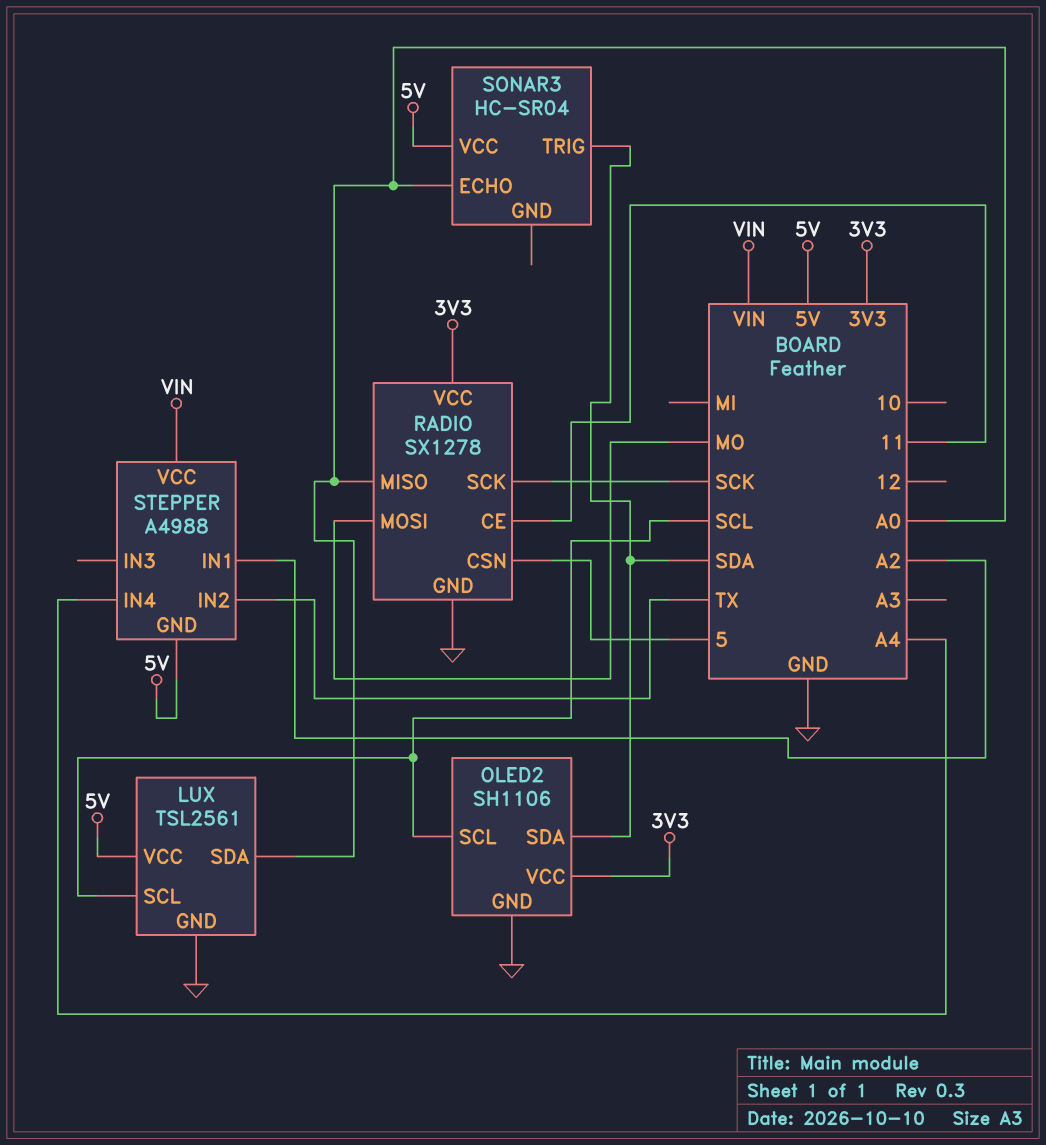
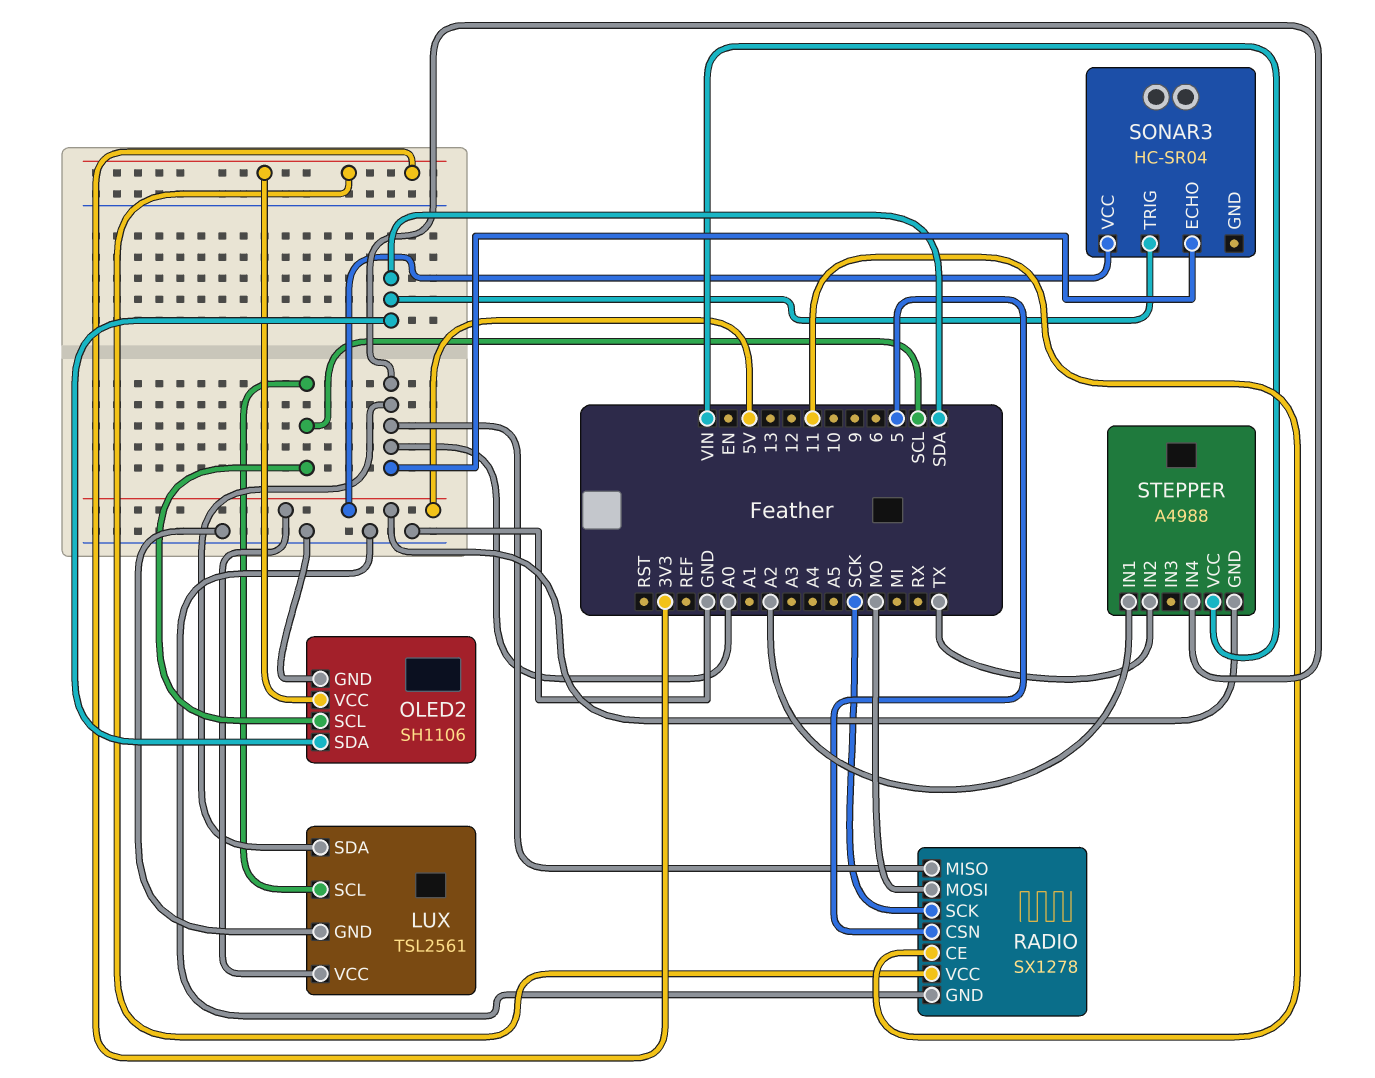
STEPPER pin IN4: A4 -> A0

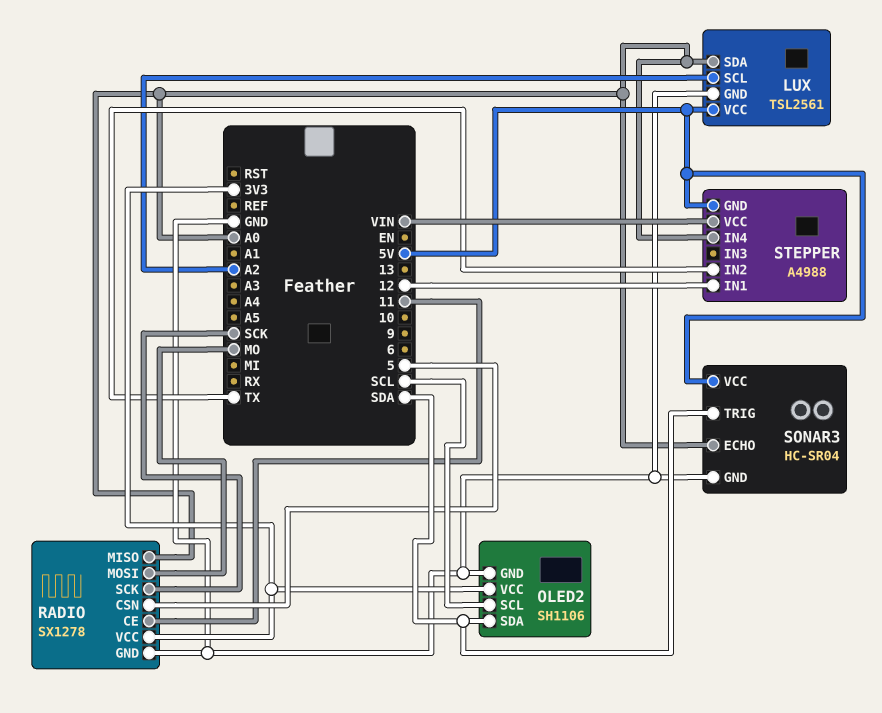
LUX pin SCL: SCL -> A2
SONAR3 pin GND: none -> GND
STEPPER pin IN1: A2 -> 12

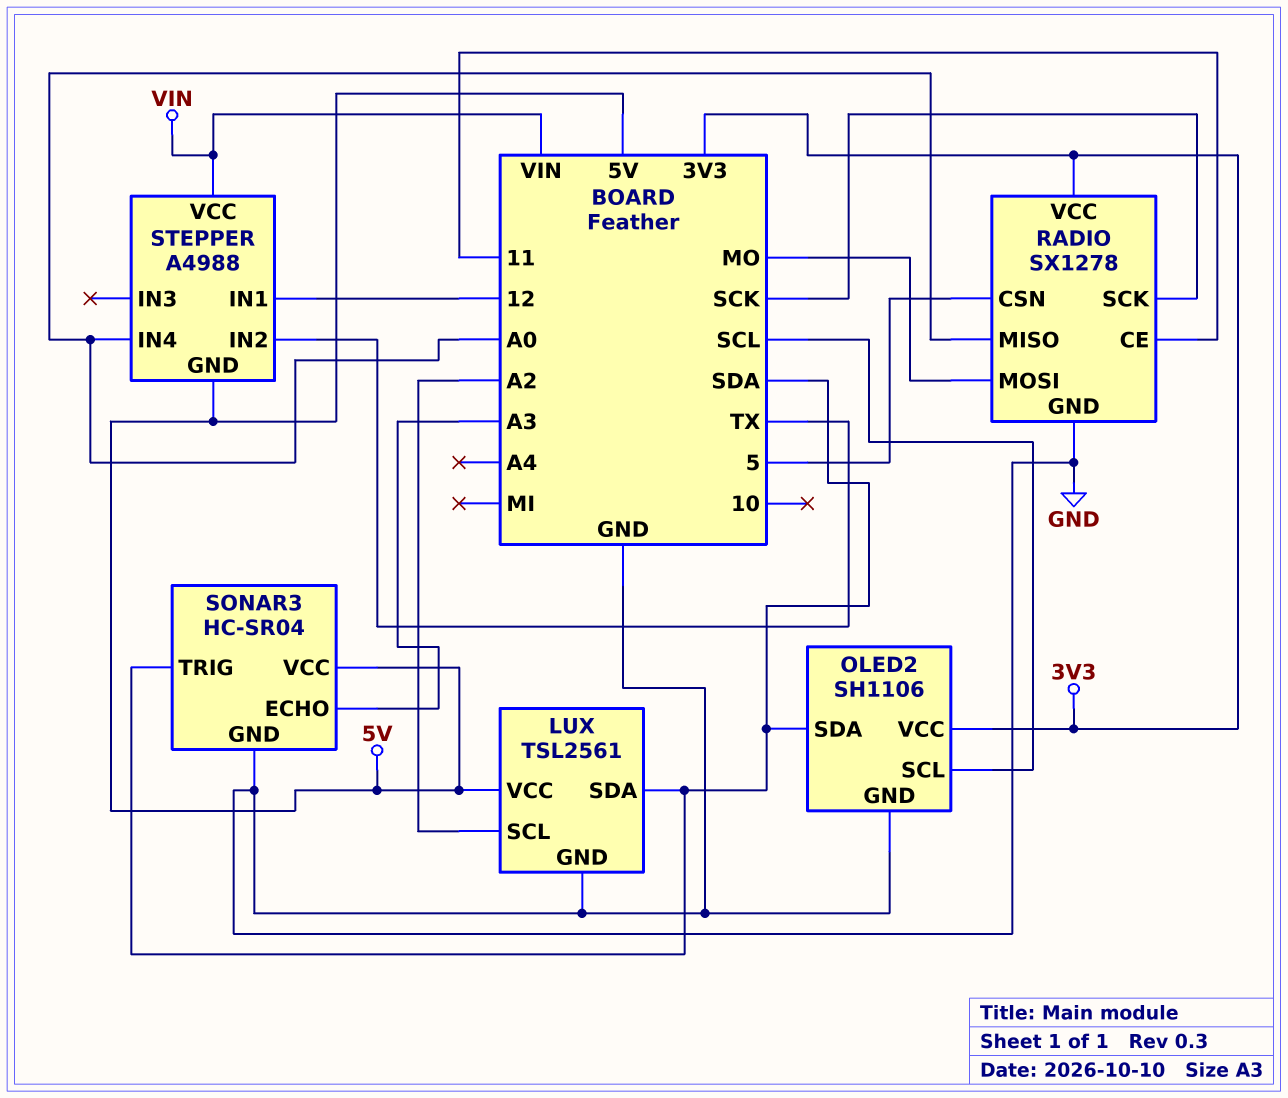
LUX pin SDA: A0 -> SDA
SONAR3 pin ECHO: A0 -> A3

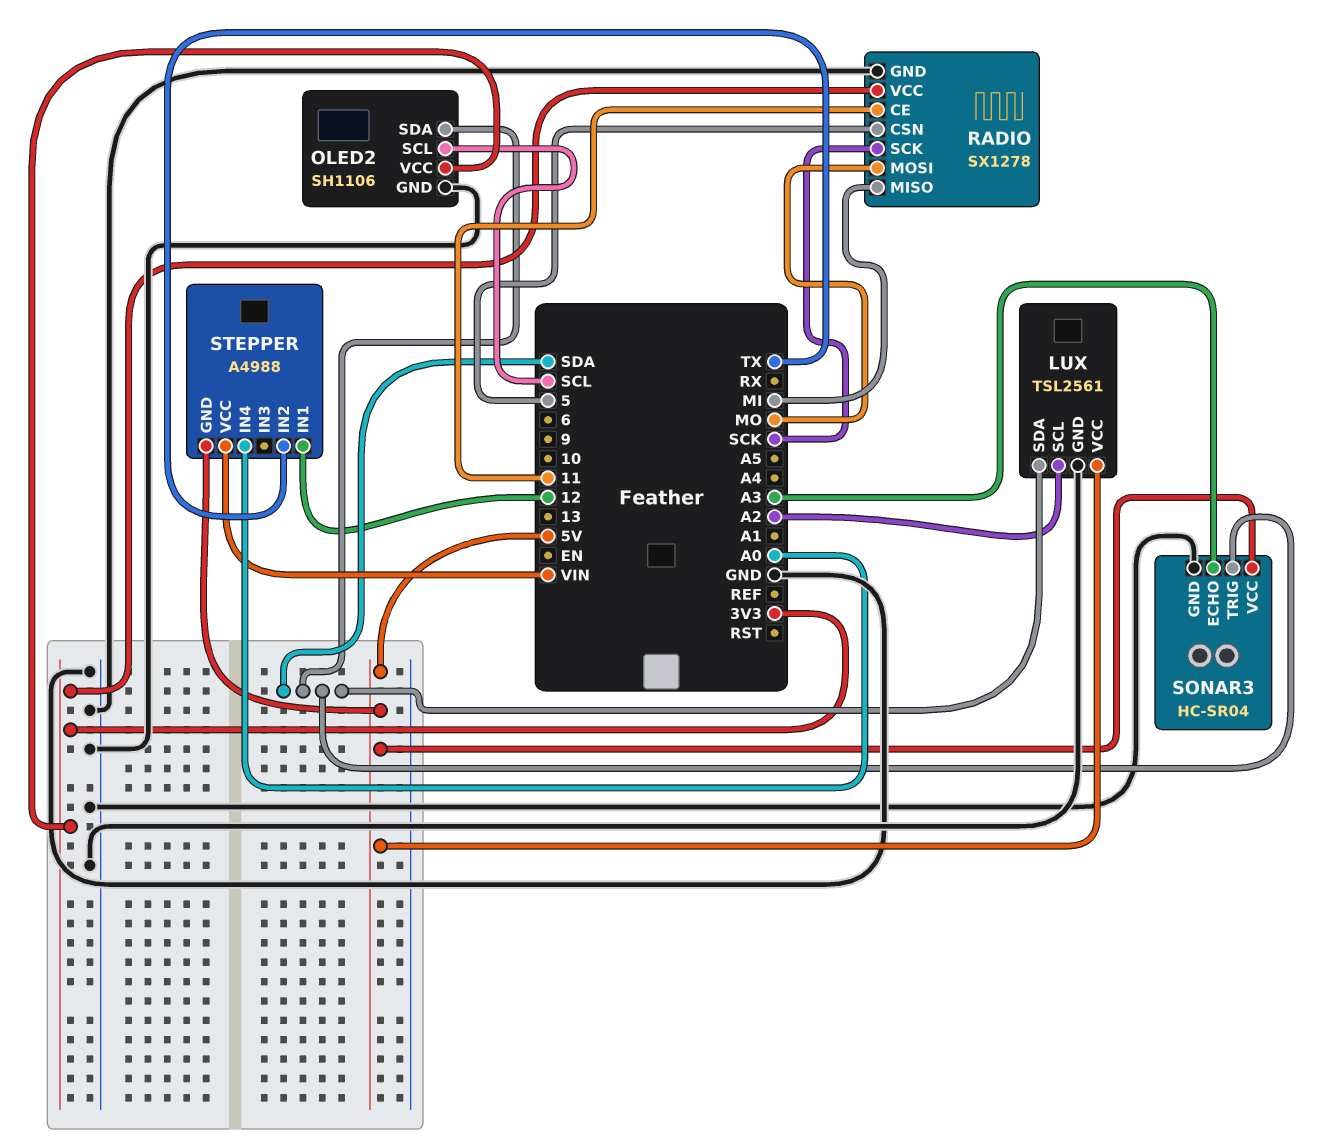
RADIO pin MISO: A0 -> MI

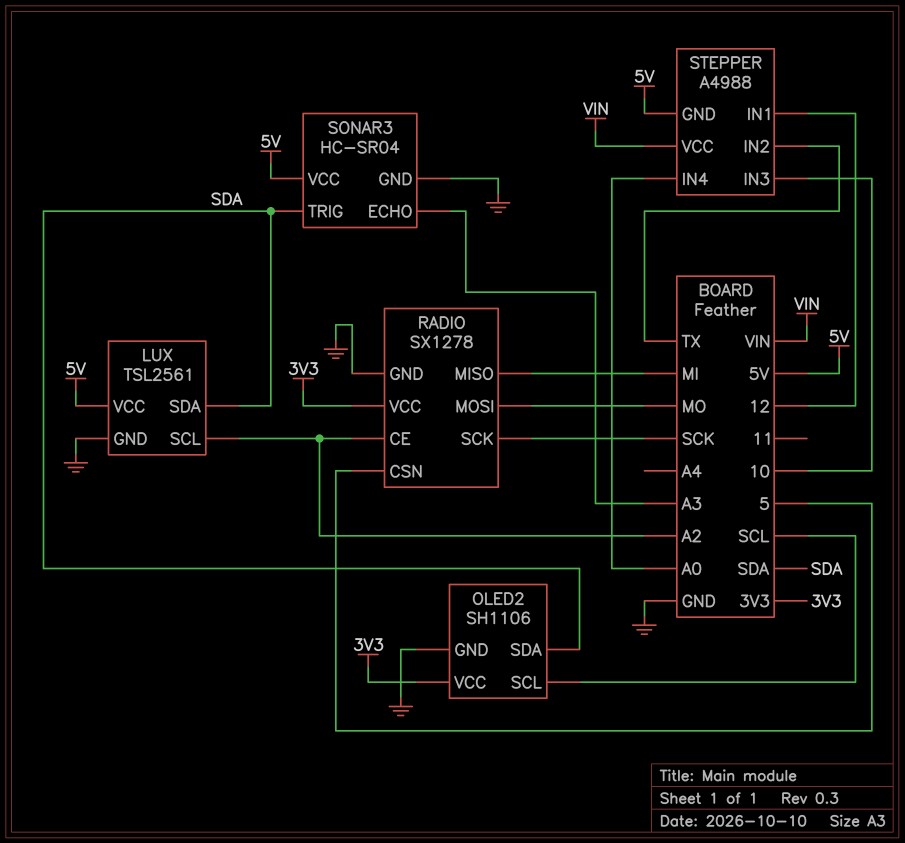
RADIO pin CE: 11 -> A2
STEPPER pin IN3: none -> 10

